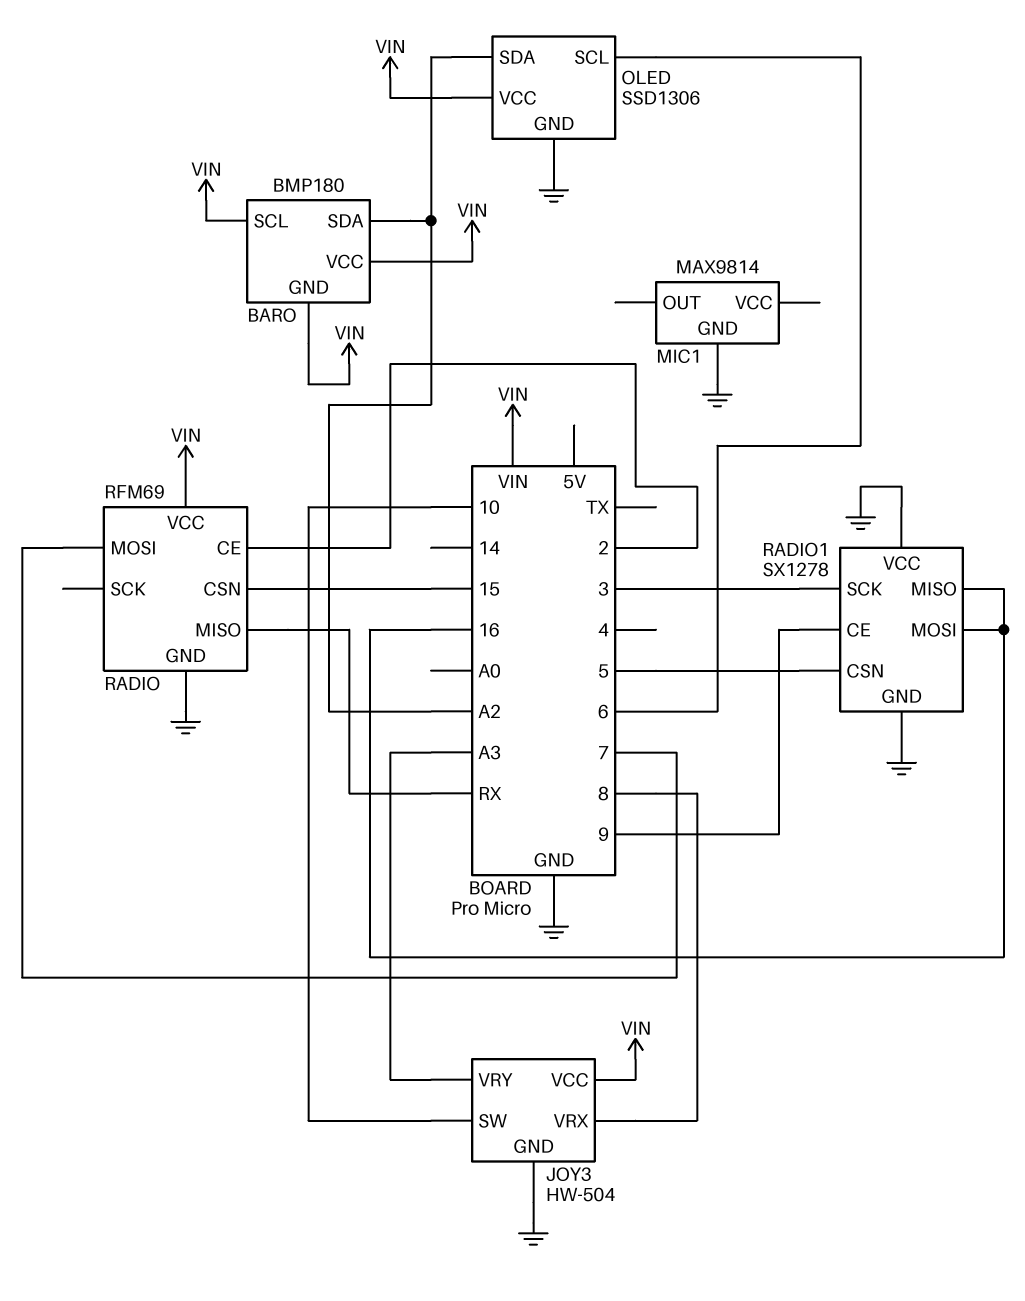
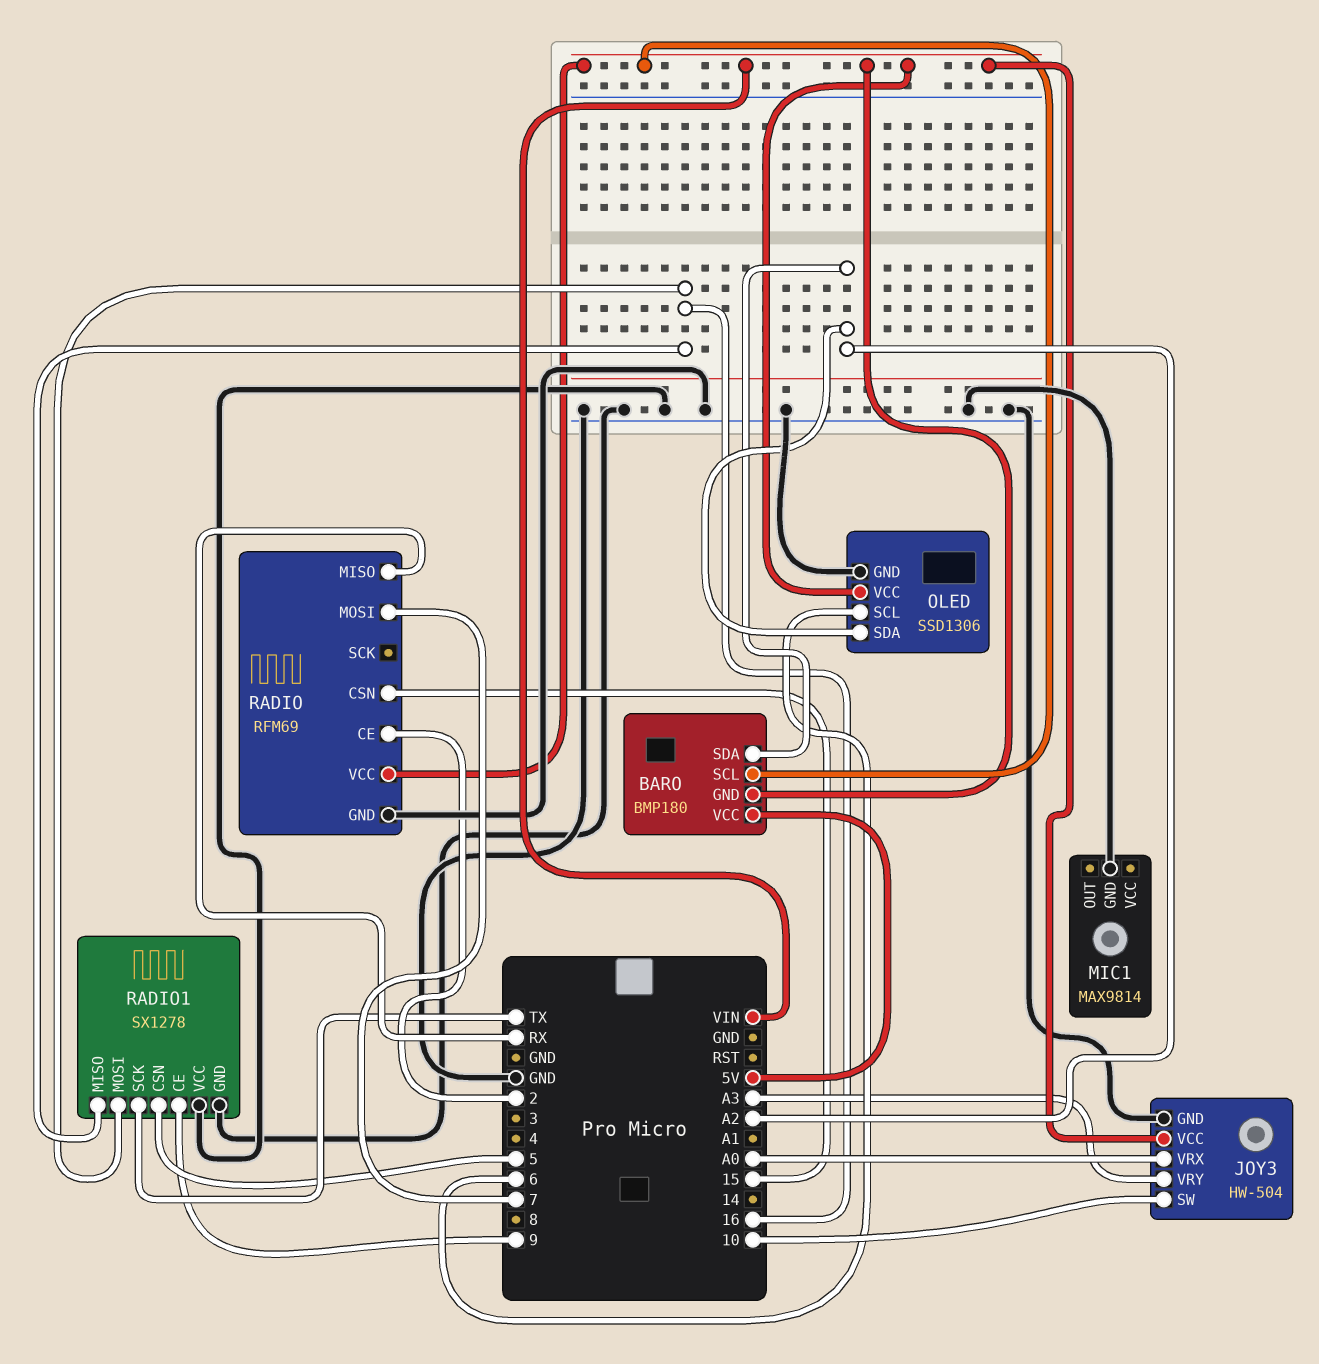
BARO pin VCC: VIN -> 5V
JOY3 pin VRX: 8 -> A0
RADIO1 pin SCK: 3 -> TX

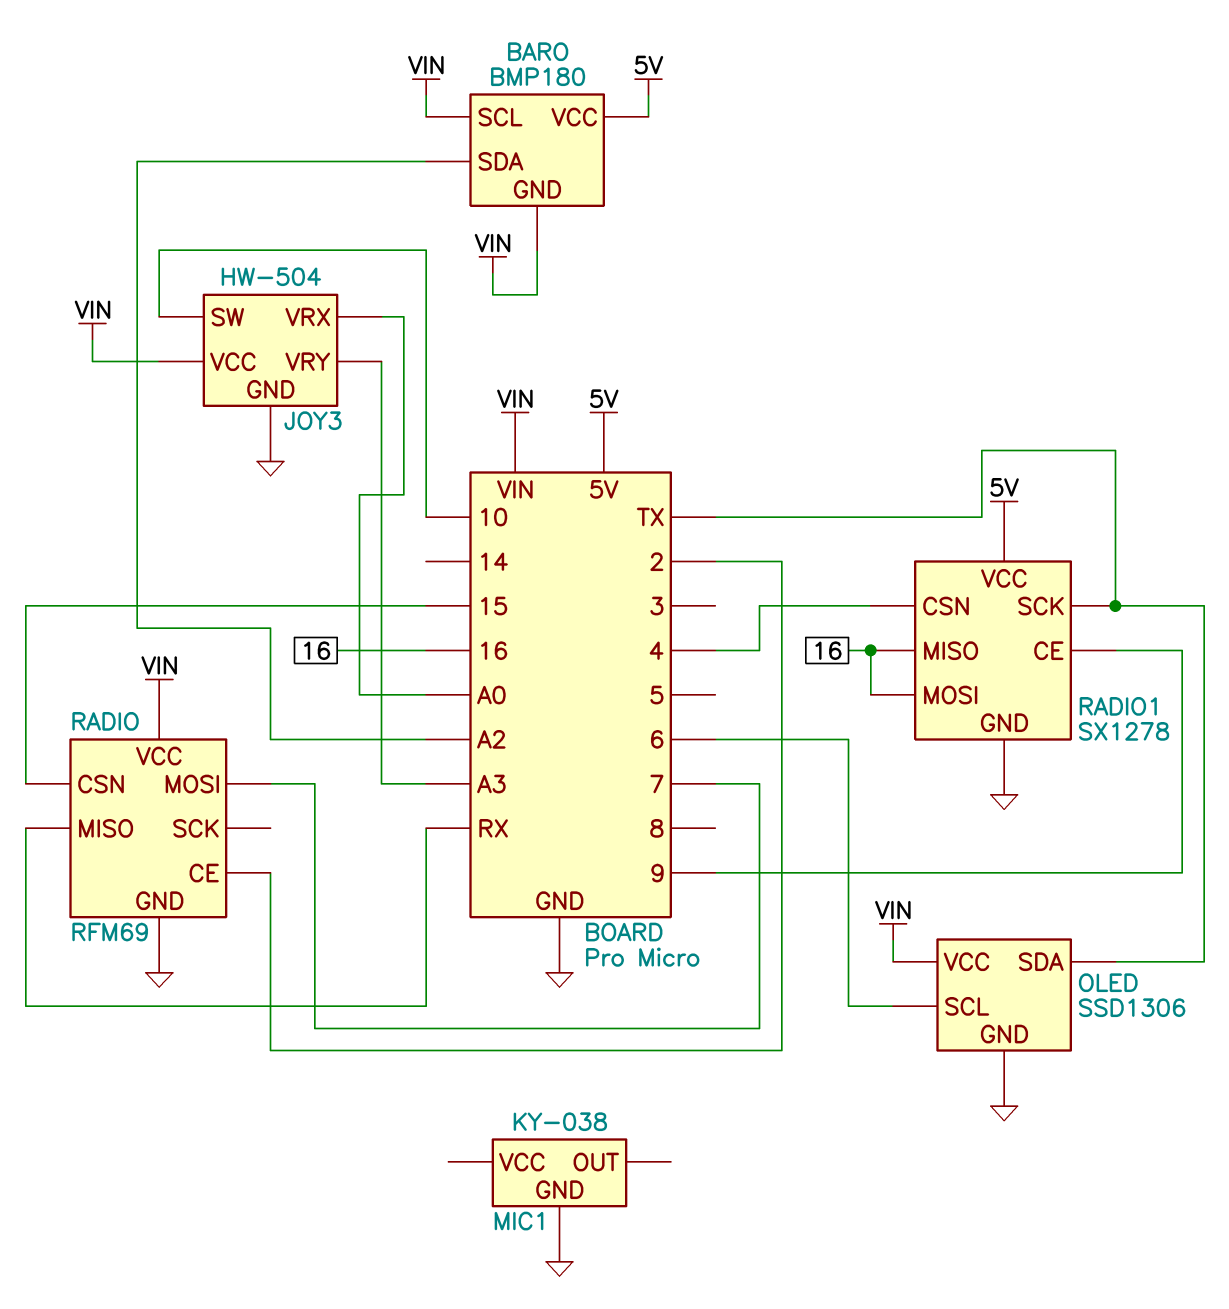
MIC1: MAX9814 -> KY-038
OLED pin SDA: A2 -> TX
RADIO1 pin CSN: 5 -> 4
RADIO1 pin VCC: GND -> 5V

